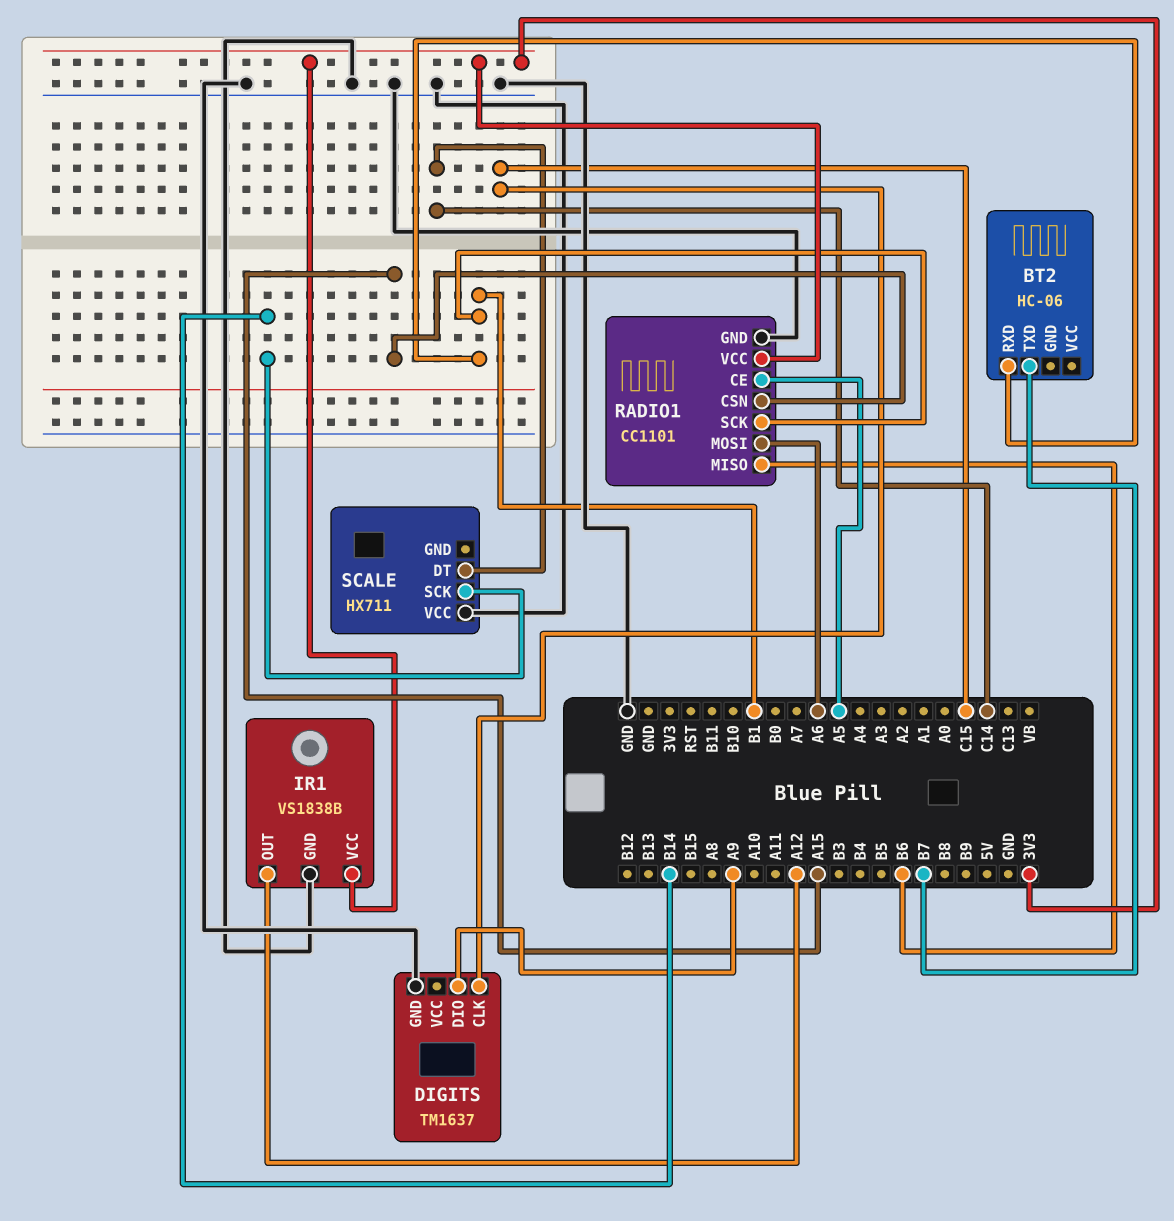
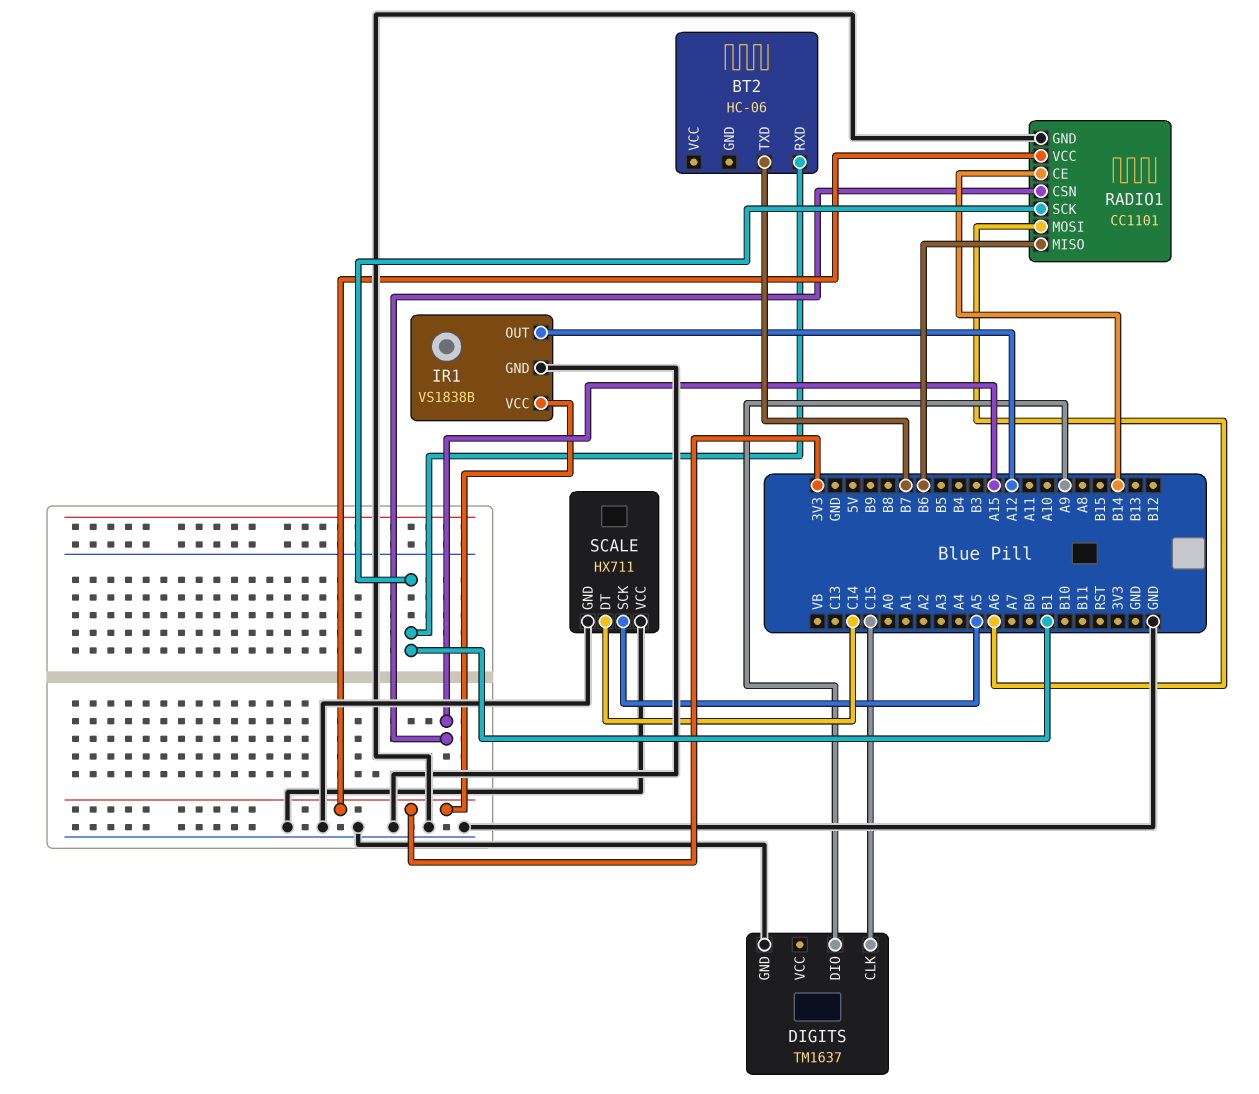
RADIO1 pin CE: A5 -> B14
SCALE pin GND: none -> GND
SCALE pin SCK: B14 -> A5

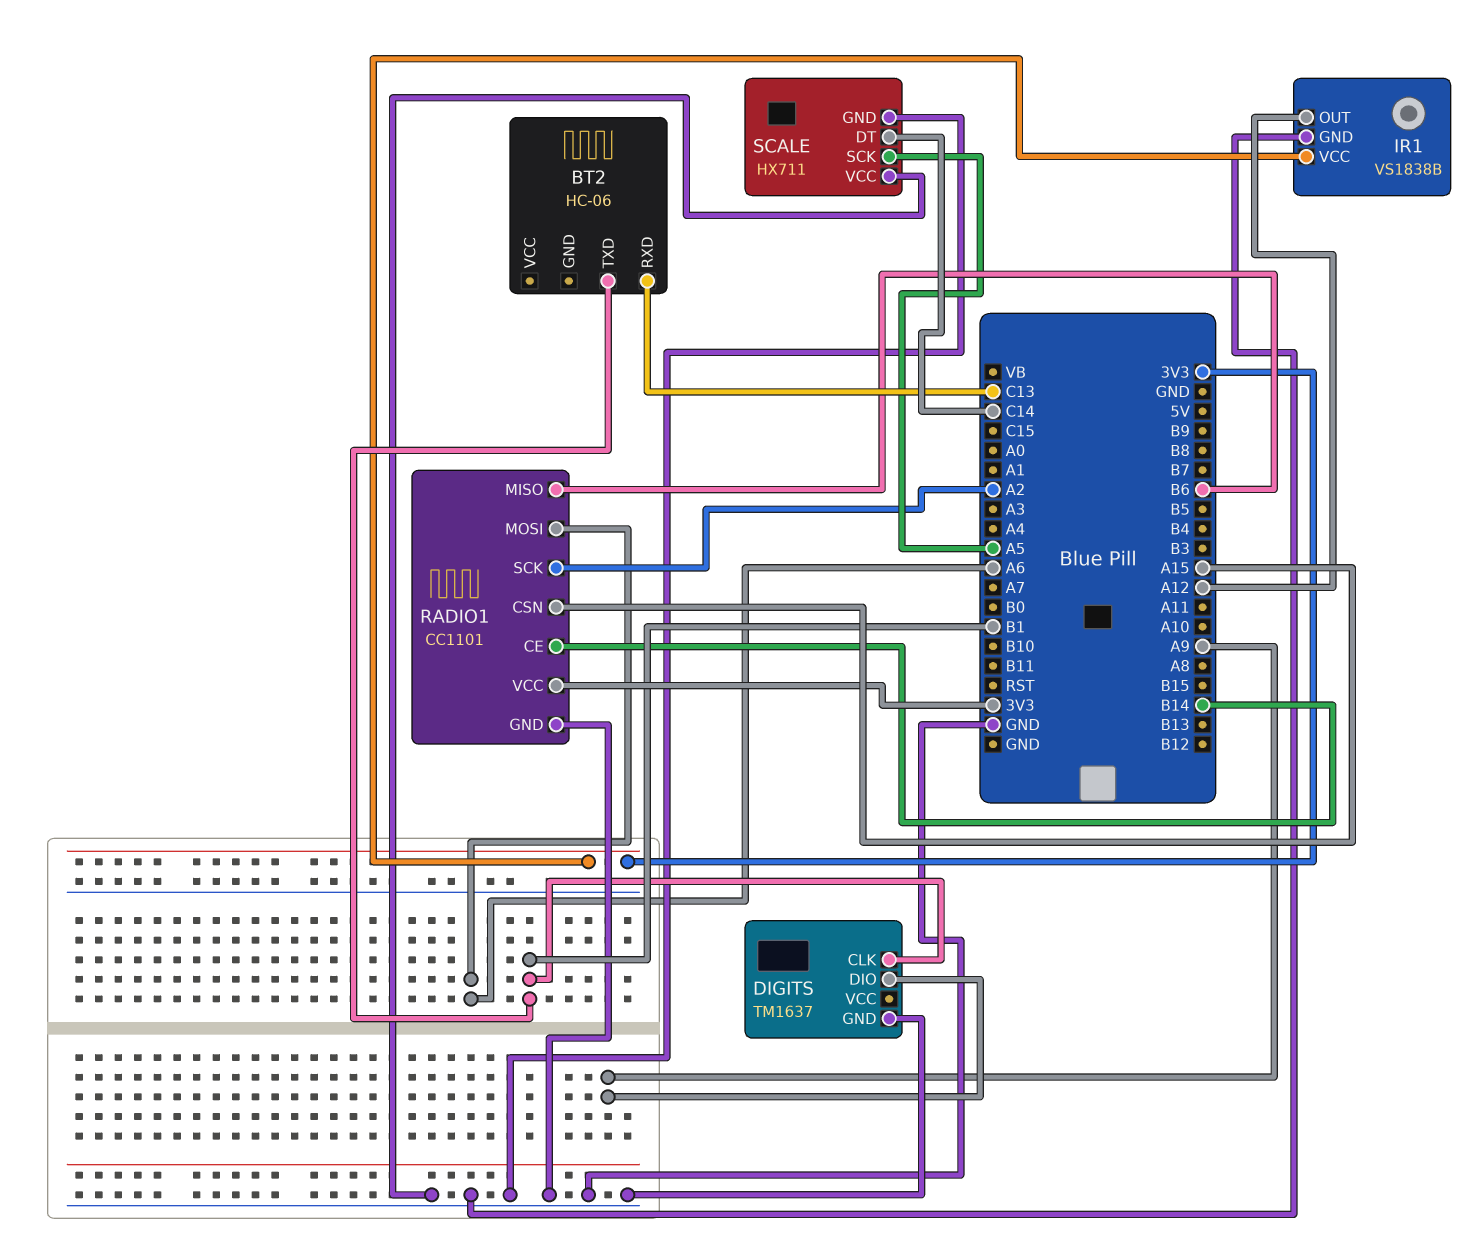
BT2 pin RXD: B1 -> C13
BT2 pin TXD: B7 -> B1
DIGITS pin CLK: C15 -> B1
RADIO1 pin SCK: B1 -> A2

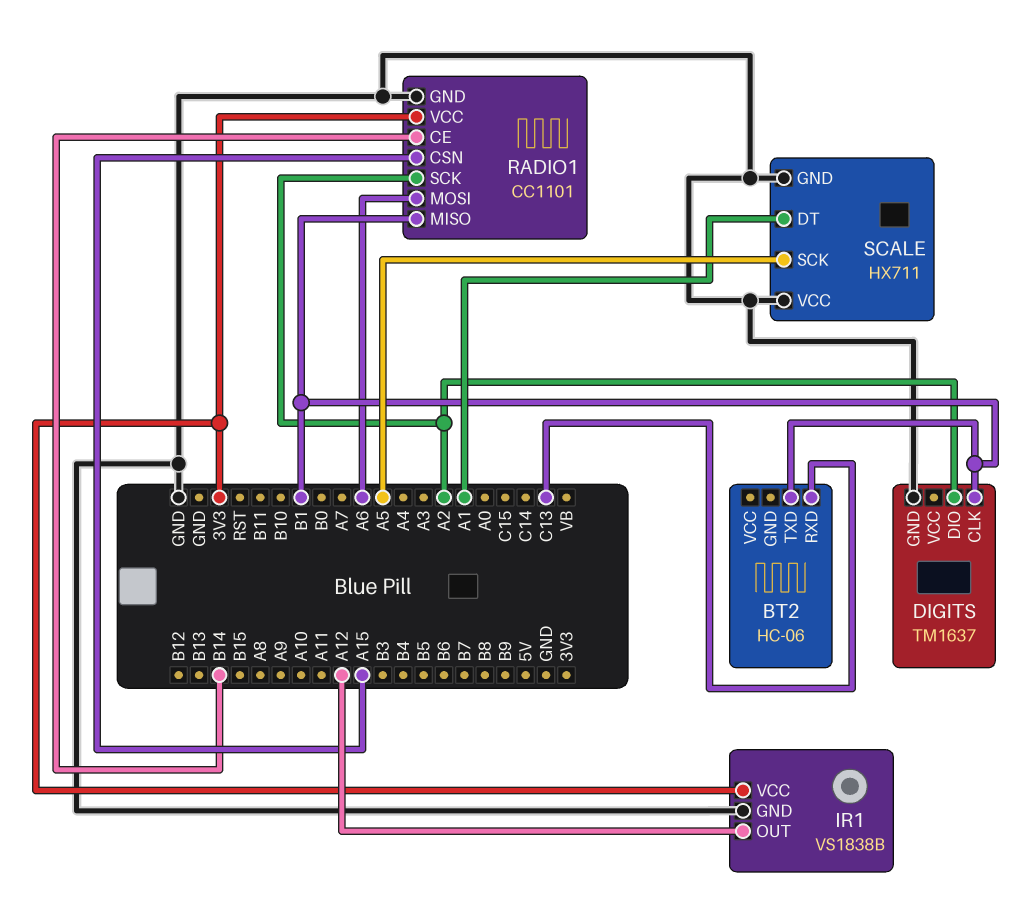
DIGITS pin DIO: A9 -> A2
RADIO1 pin MISO: B6 -> B1
SCALE pin DT: C14 -> A1

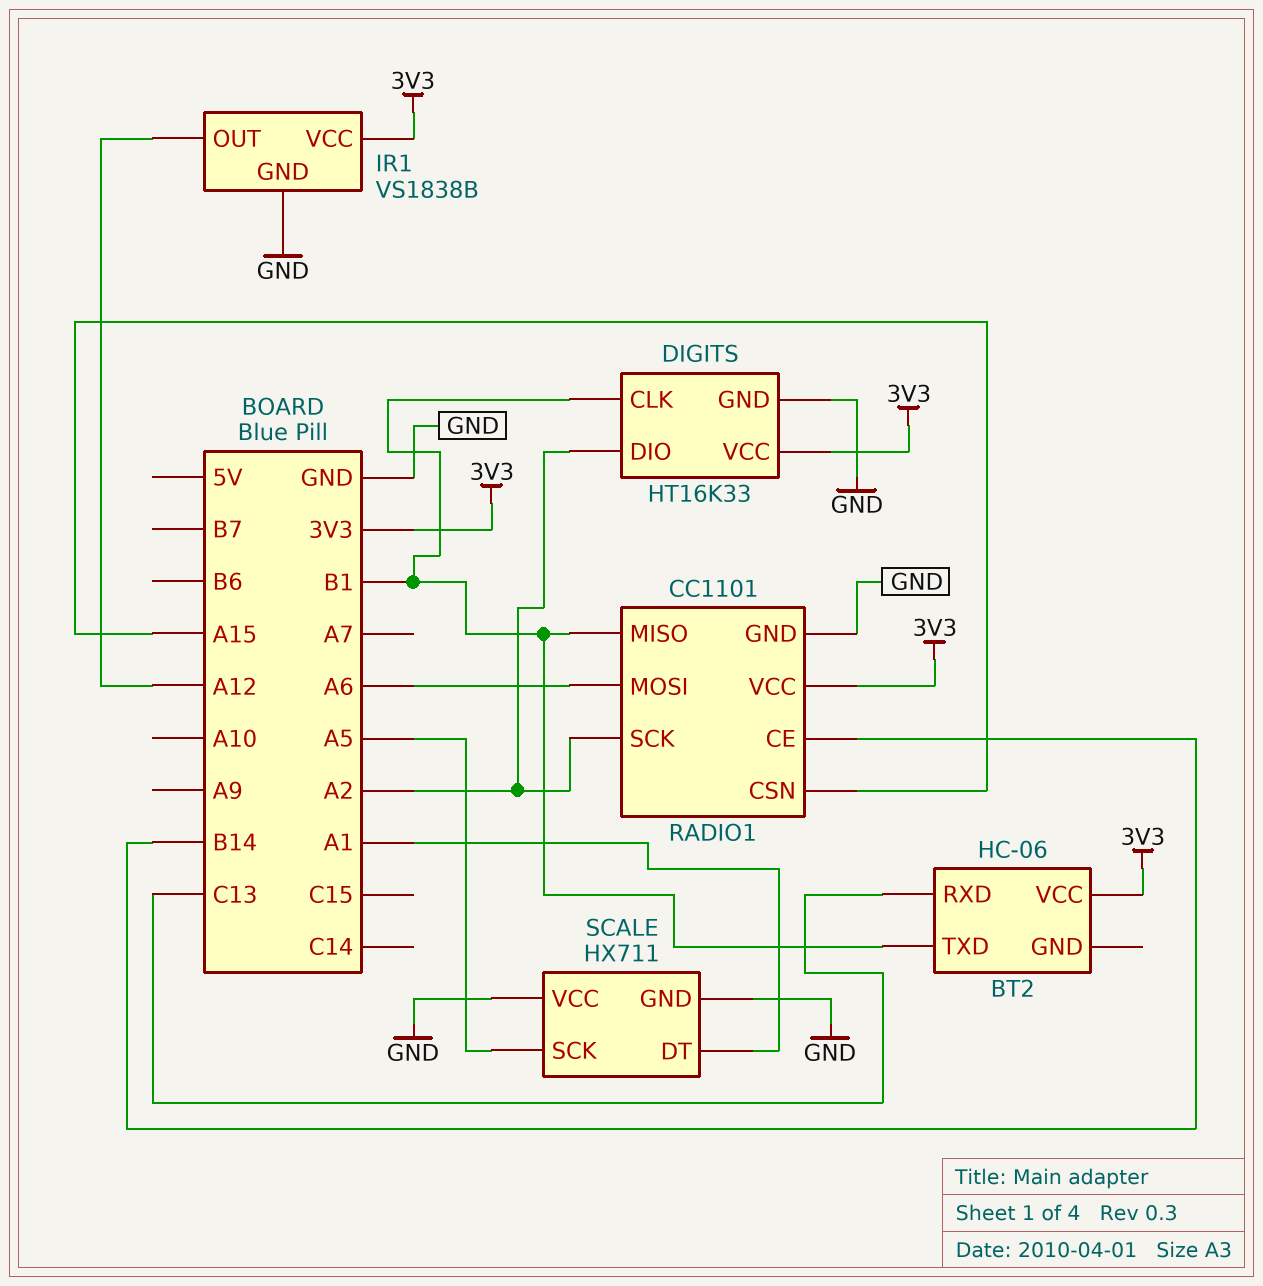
BT2 pin VCC: none -> 3V3
DIGITS: TM1637 -> HT16K33
DIGITS pin VCC: none -> 3V3

